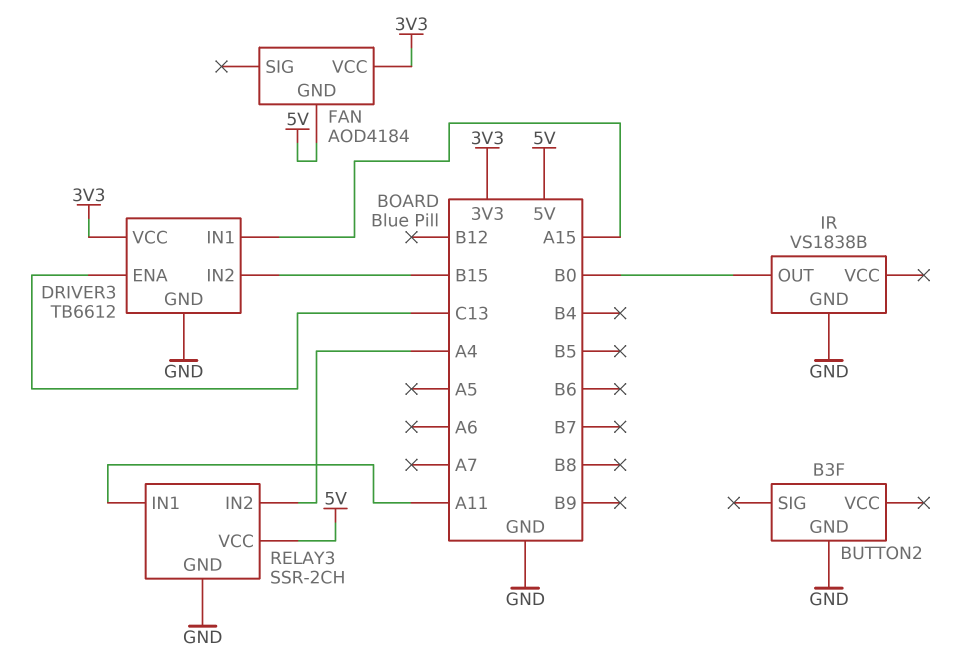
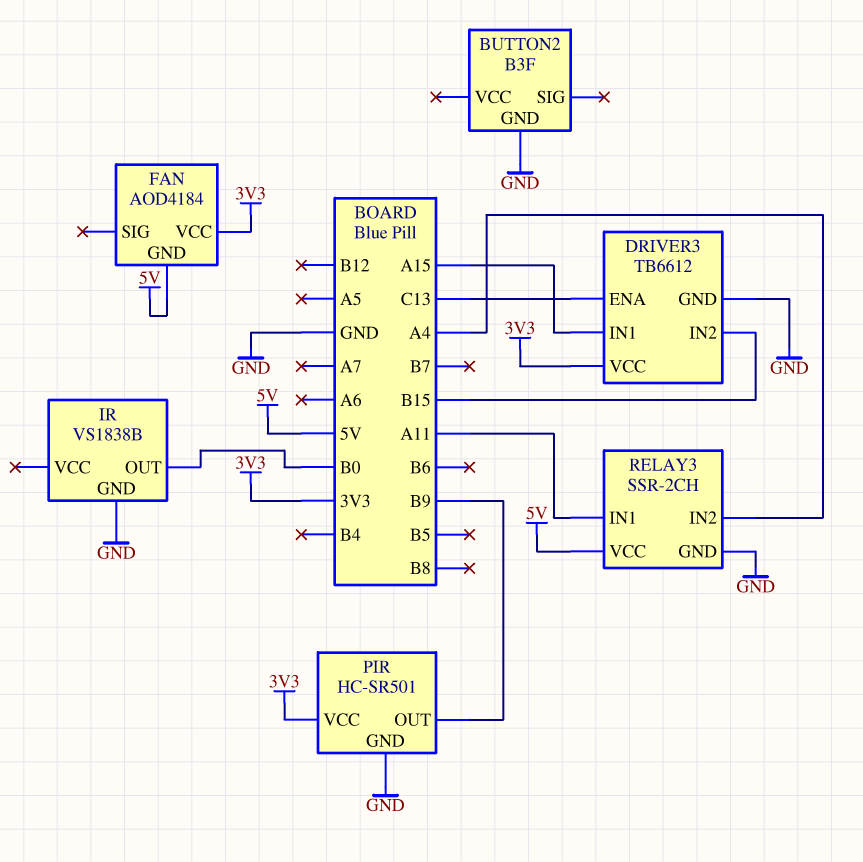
PIR: none -> HC-SR501
PIR pin GND: none -> GND
PIR pin OUT: none -> B9
PIR pin VCC: none -> 3V3

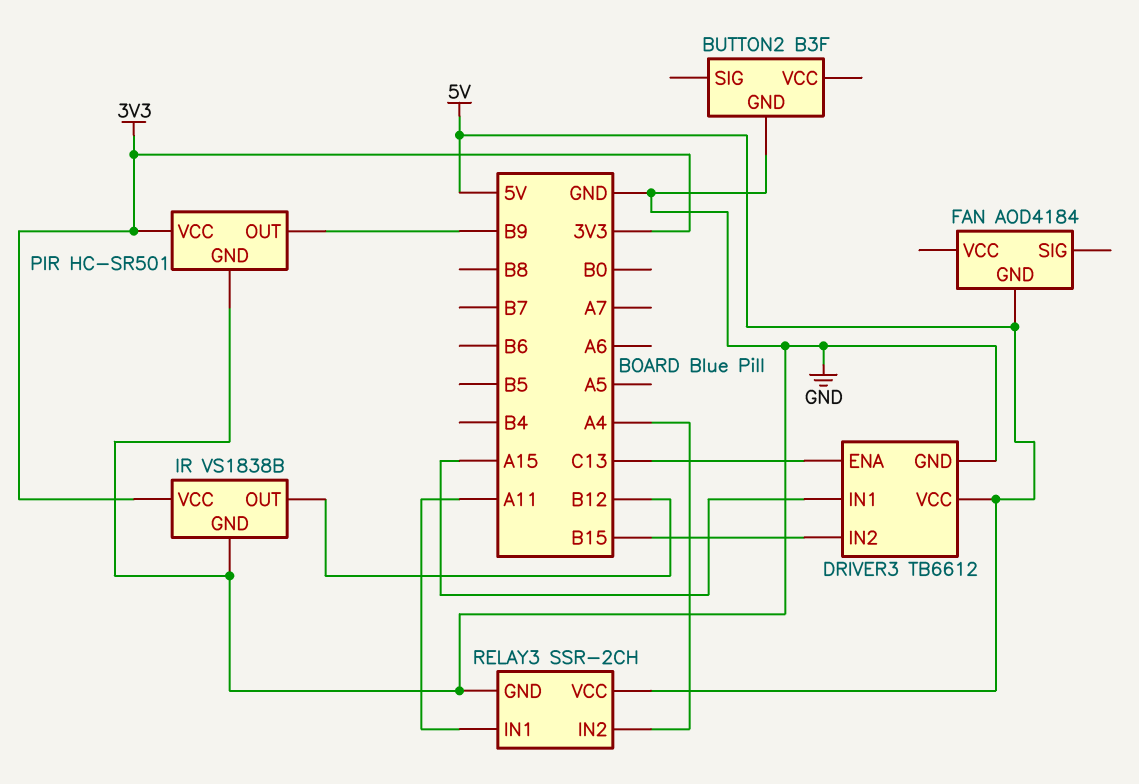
DRIVER3 pin VCC: 3V3 -> 5V
FAN pin VCC: 3V3 -> none
IR pin OUT: B0 -> B12
IR pin VCC: none -> 3V3

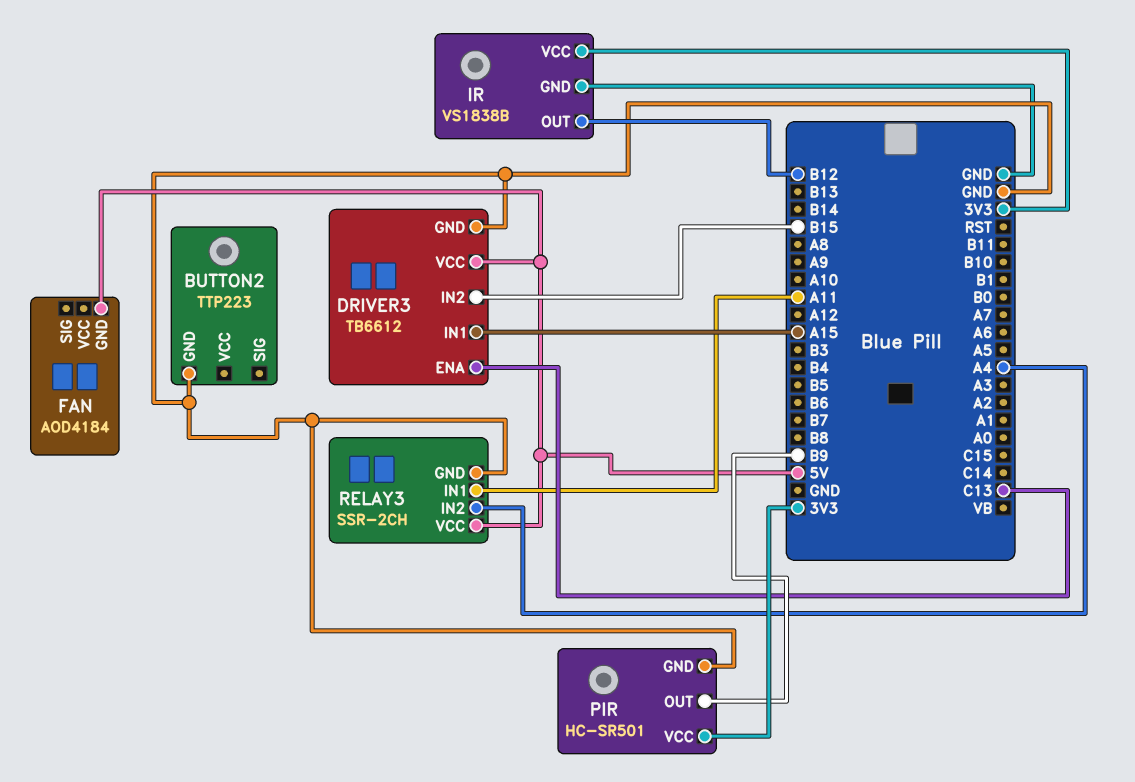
BUTTON2: B3F -> TTP223

